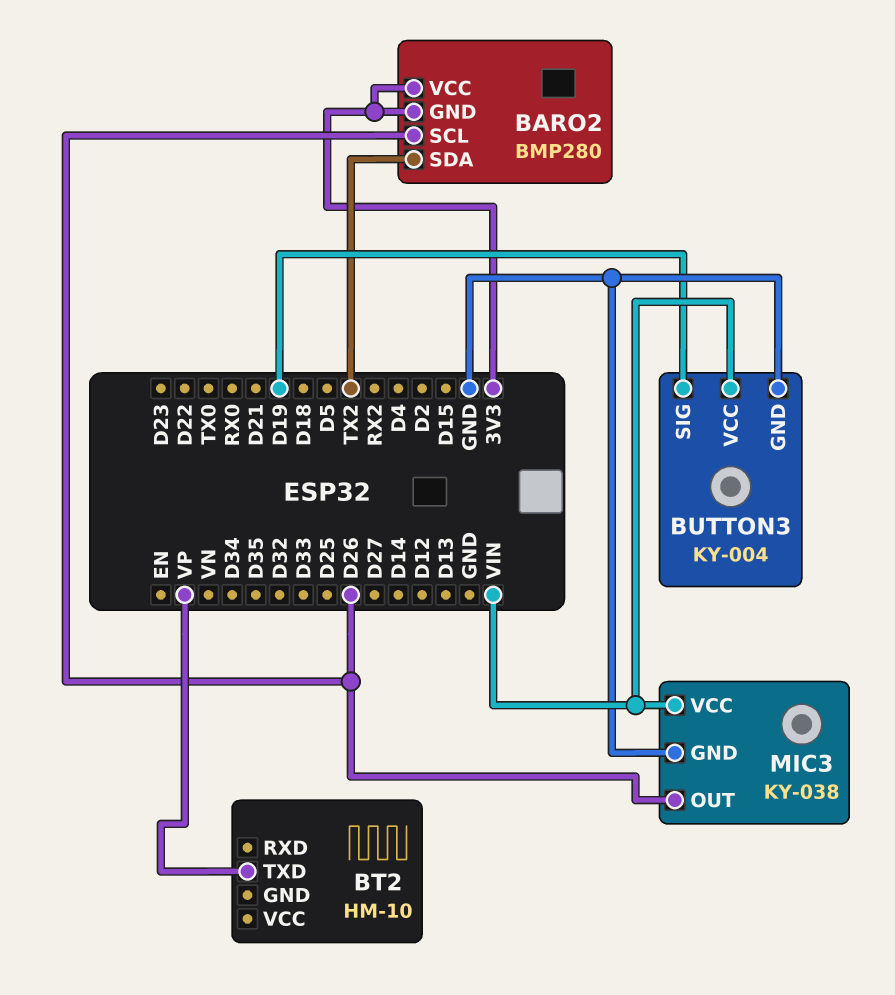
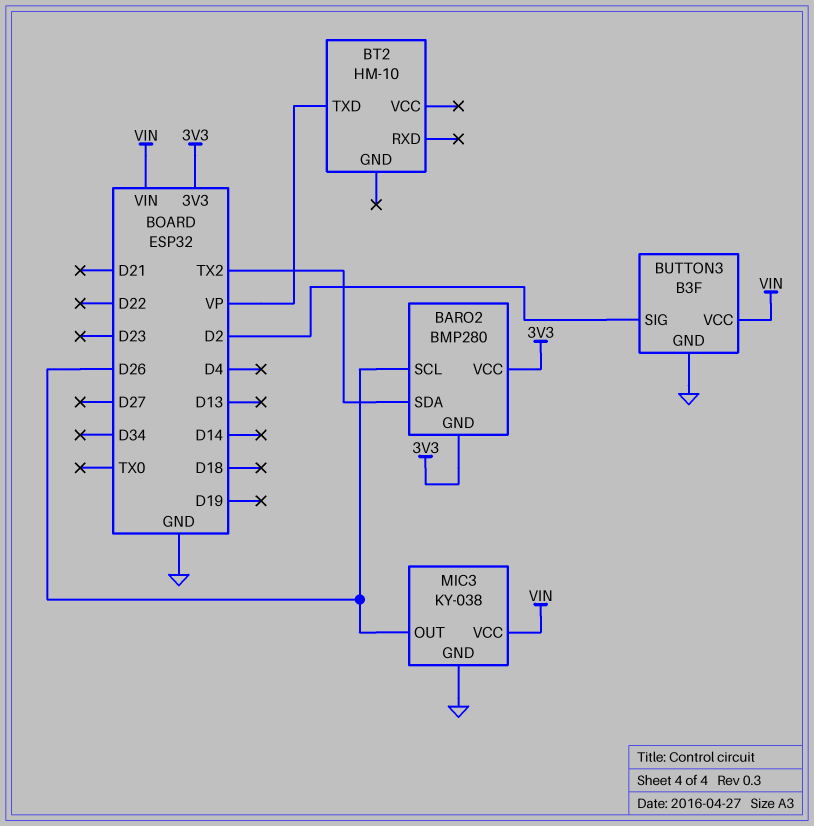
BUTTON3: KY-004 -> B3F
BUTTON3 pin SIG: D19 -> D2

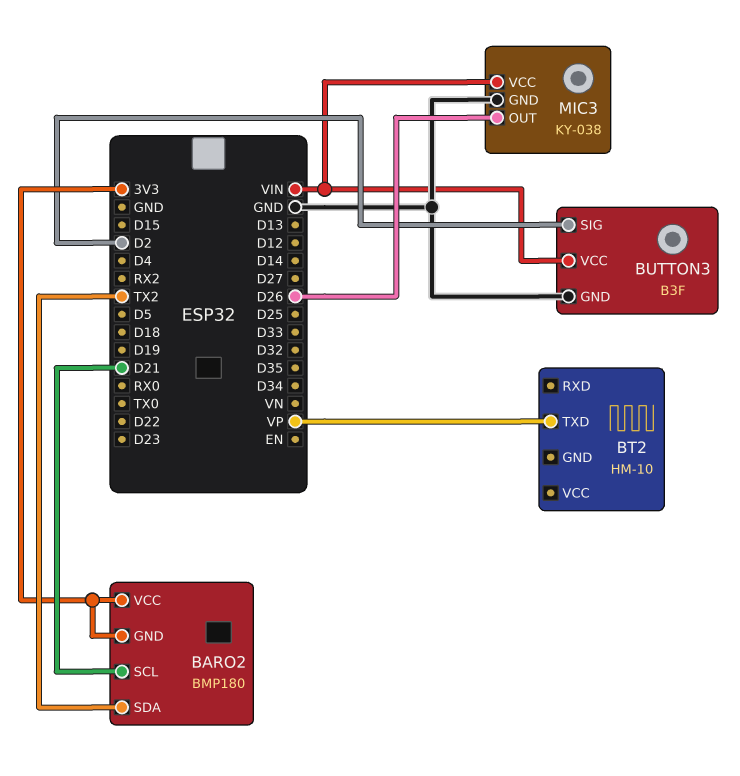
BARO2: BMP280 -> BMP180
BARO2 pin SCL: D26 -> D21

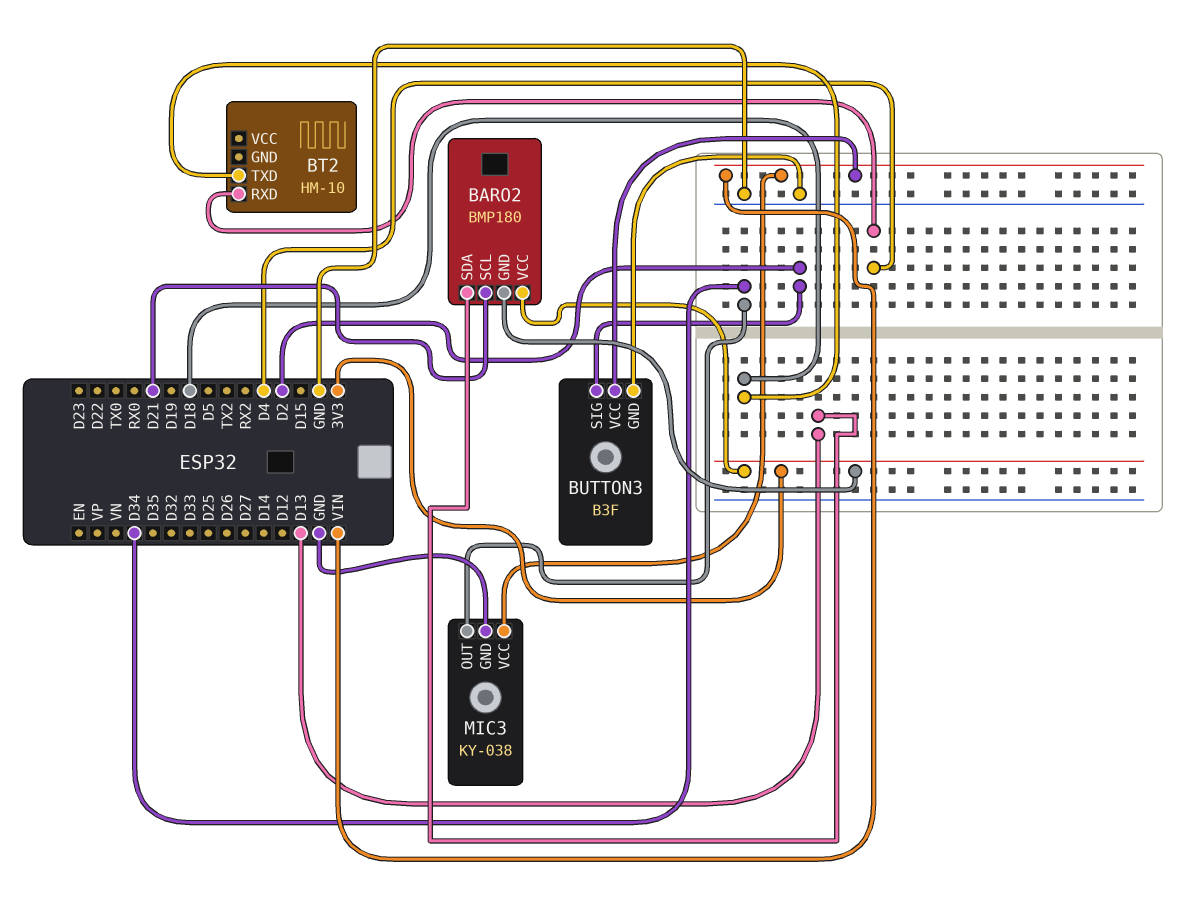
BARO2 pin SDA: TX2 -> D13
BT2 pin RXD: none -> D4
BT2 pin TXD: VP -> D18
MIC3 pin OUT: D26 -> D34

